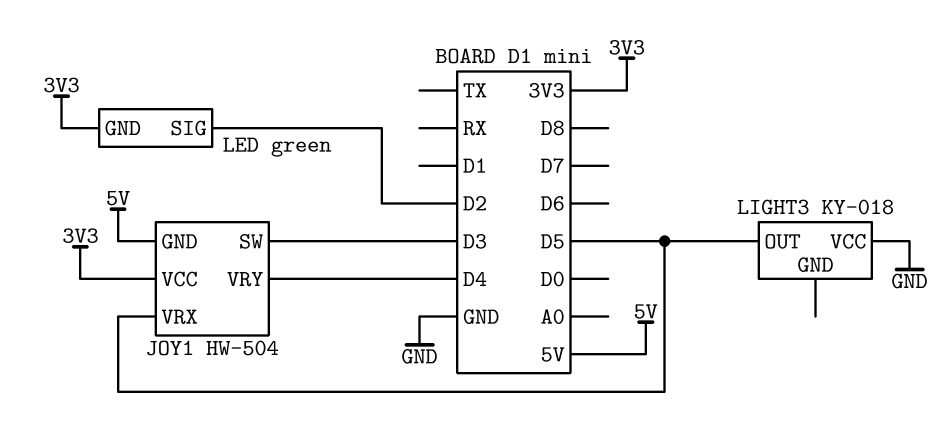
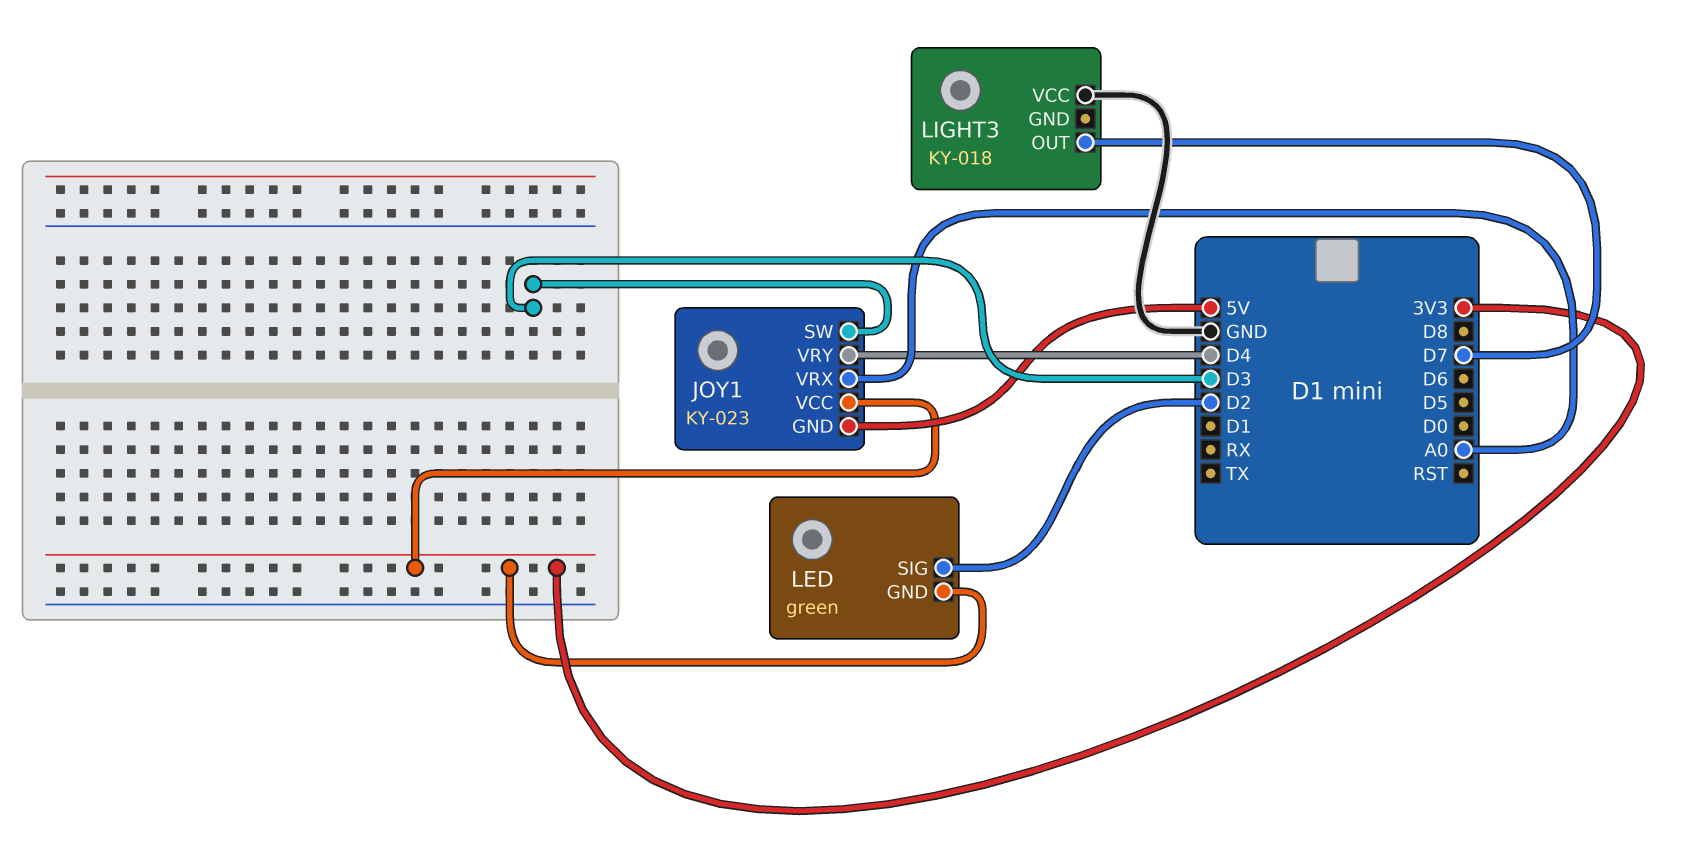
JOY1: HW-504 -> KY-023
JOY1 pin VRX: D5 -> A0
LIGHT3 pin OUT: D5 -> D7

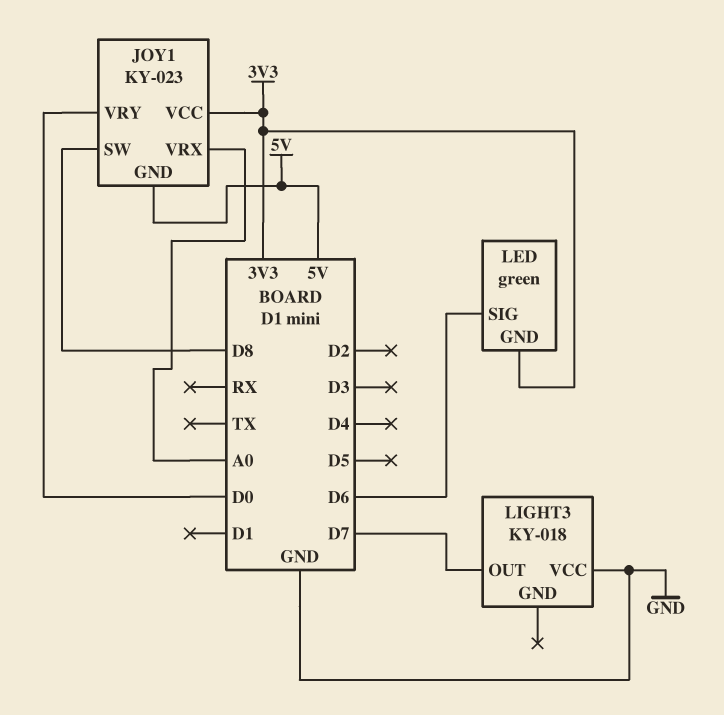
JOY1 pin SW: D3 -> D8
JOY1 pin VRY: D4 -> D0
LED pin SIG: D2 -> D6

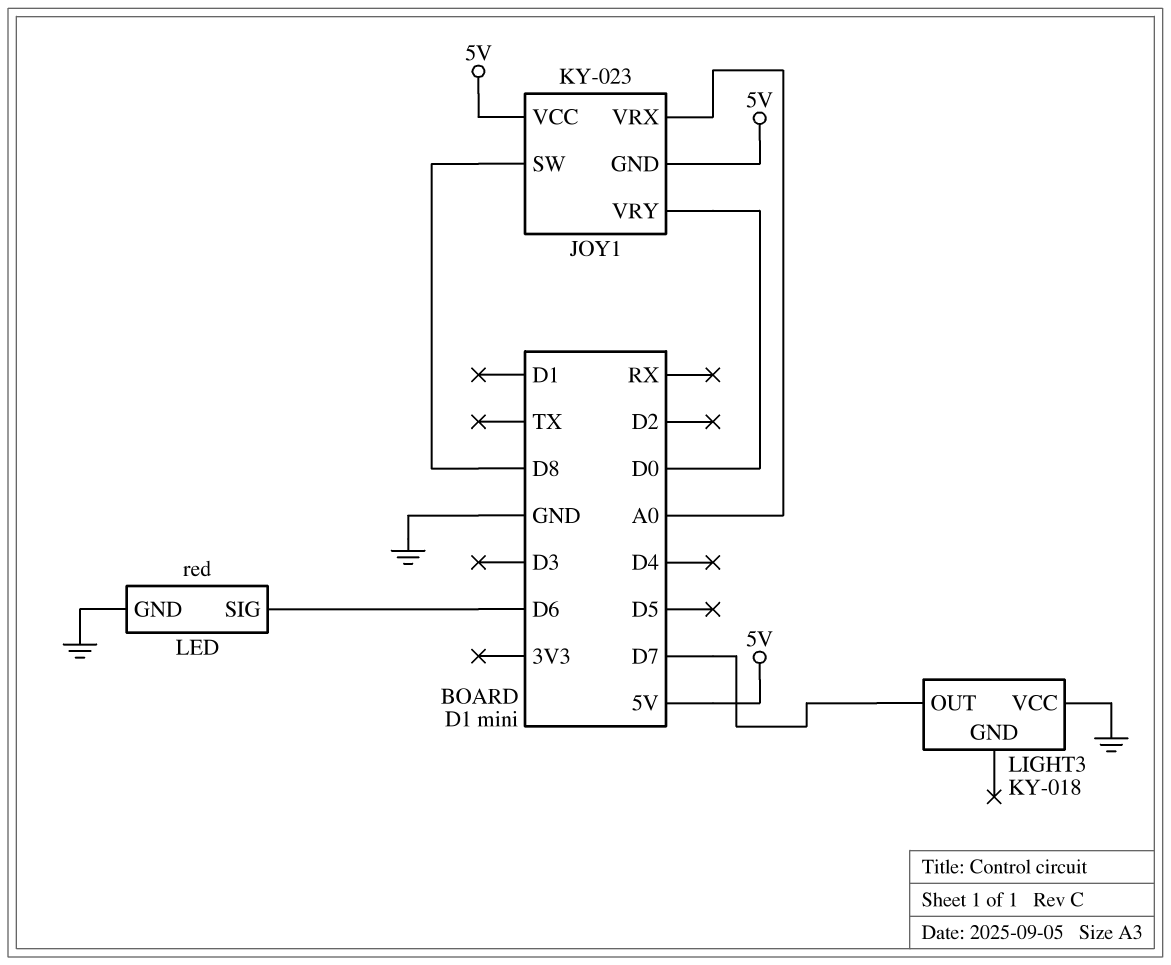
JOY1 pin VCC: 3V3 -> 5V
LED: green -> red
LED pin GND: 3V3 -> GND

